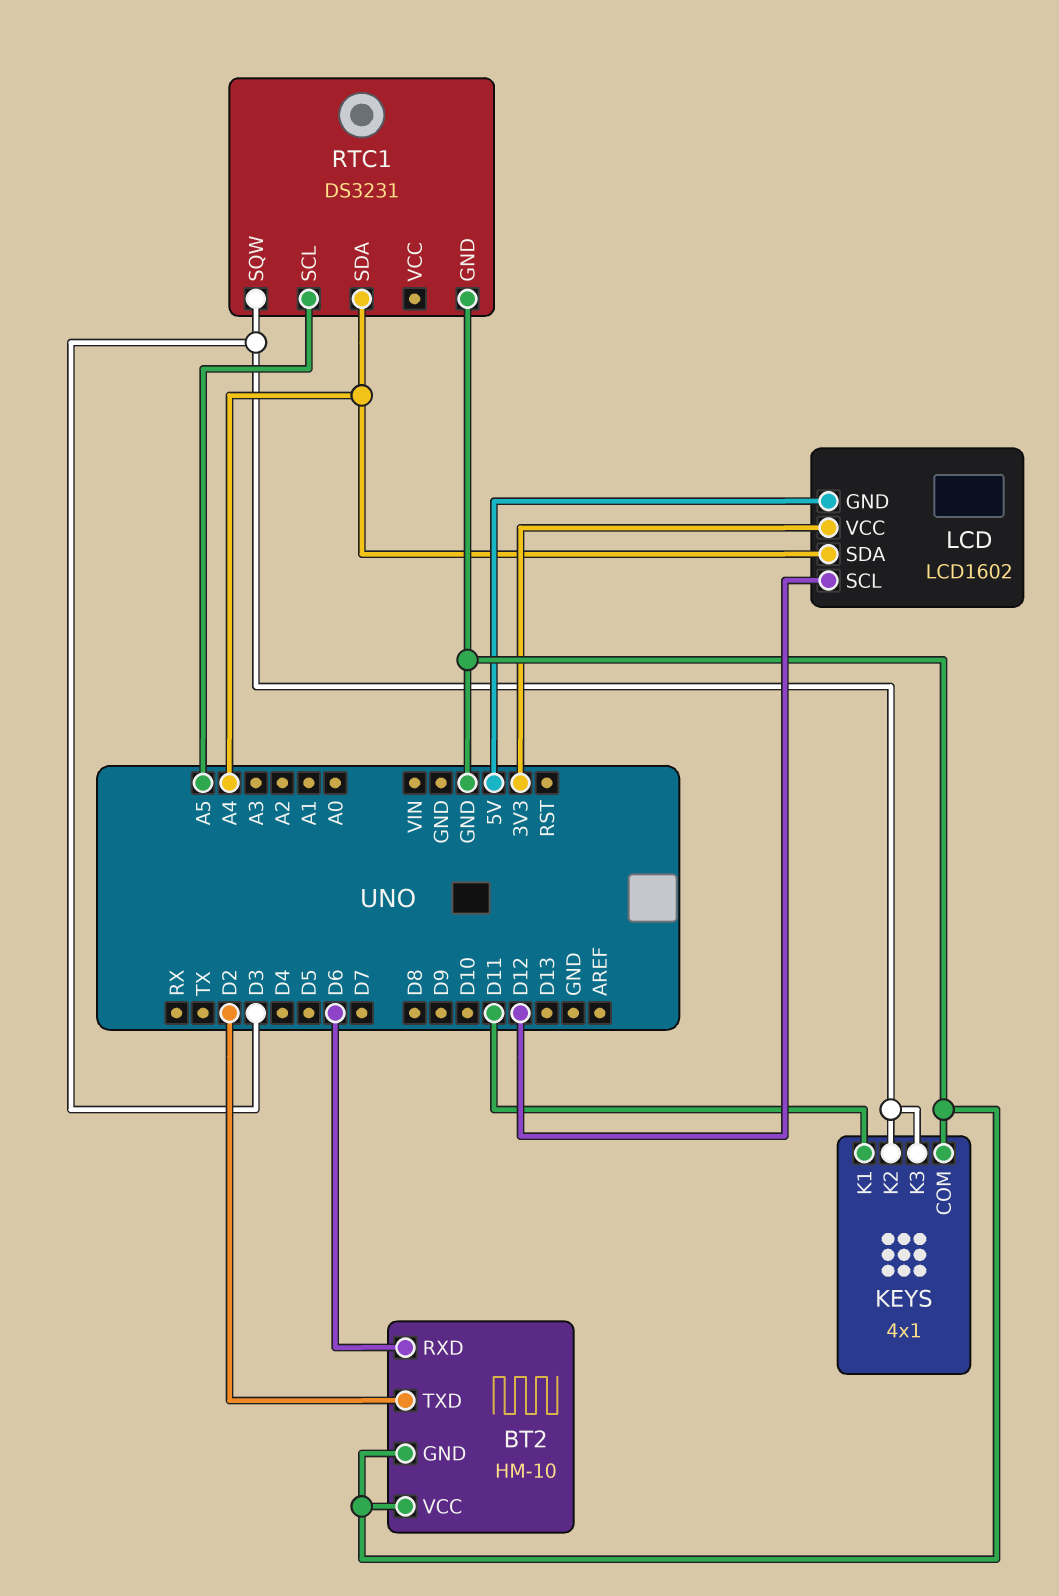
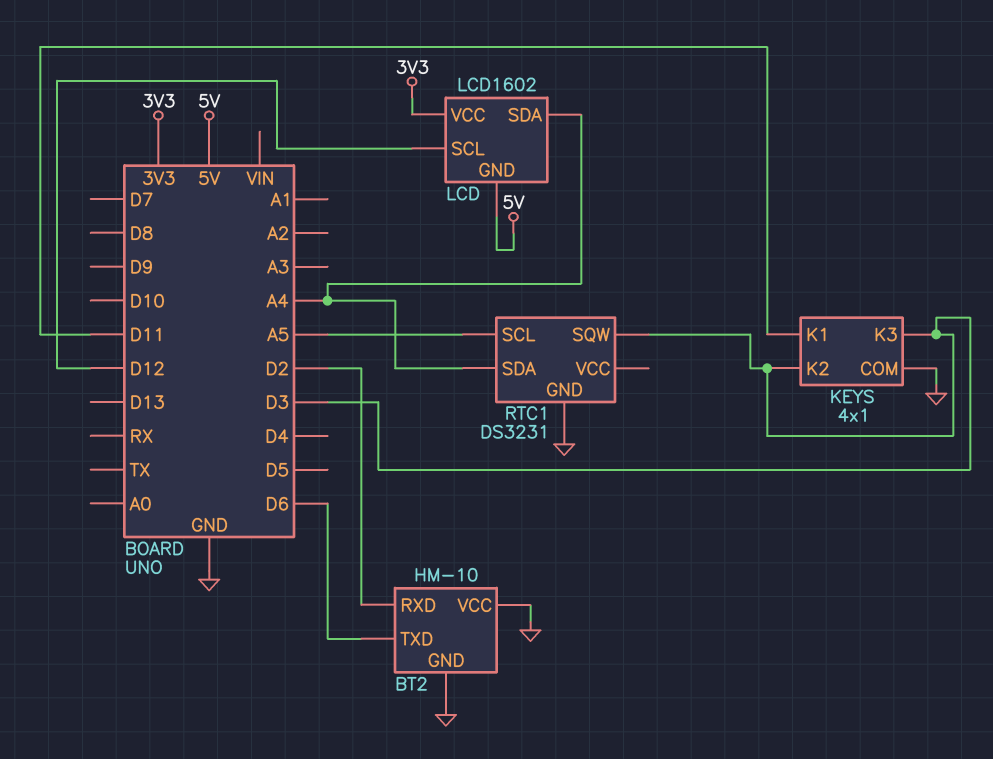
BT2 pin RXD: D6 -> D2
BT2 pin TXD: D2 -> D6

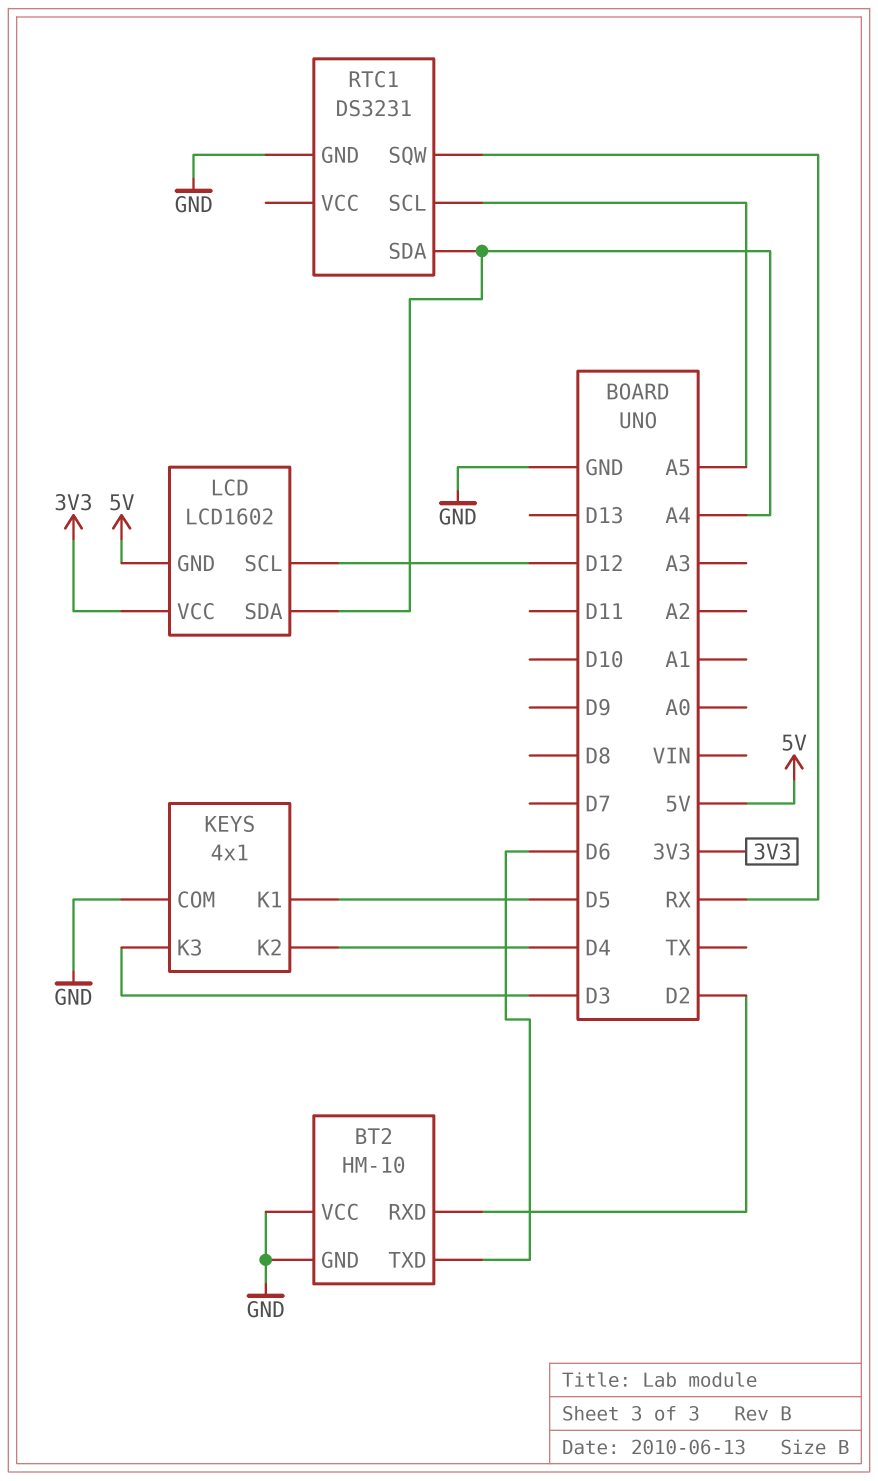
KEYS pin K1: D11 -> D5
KEYS pin K2: D3 -> D4
RTC1 pin SQW: D3 -> RX

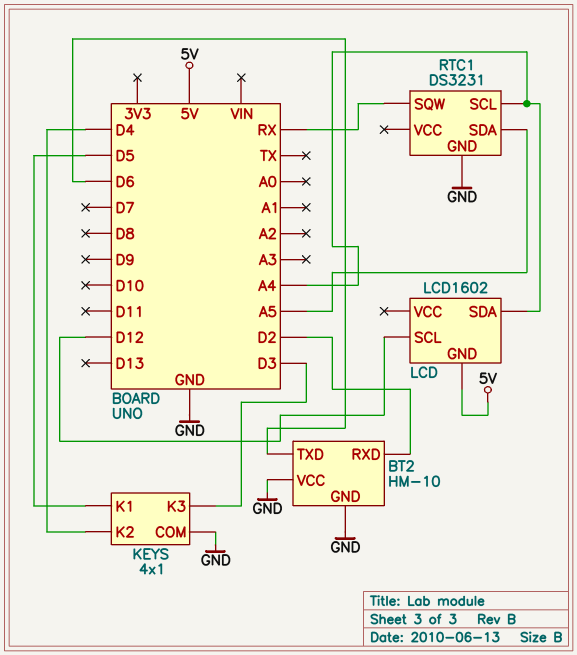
LCD pin VCC: 3V3 -> none
RTC1 pin SCL: A5 -> A4
RTC1 pin SDA: A4 -> A5

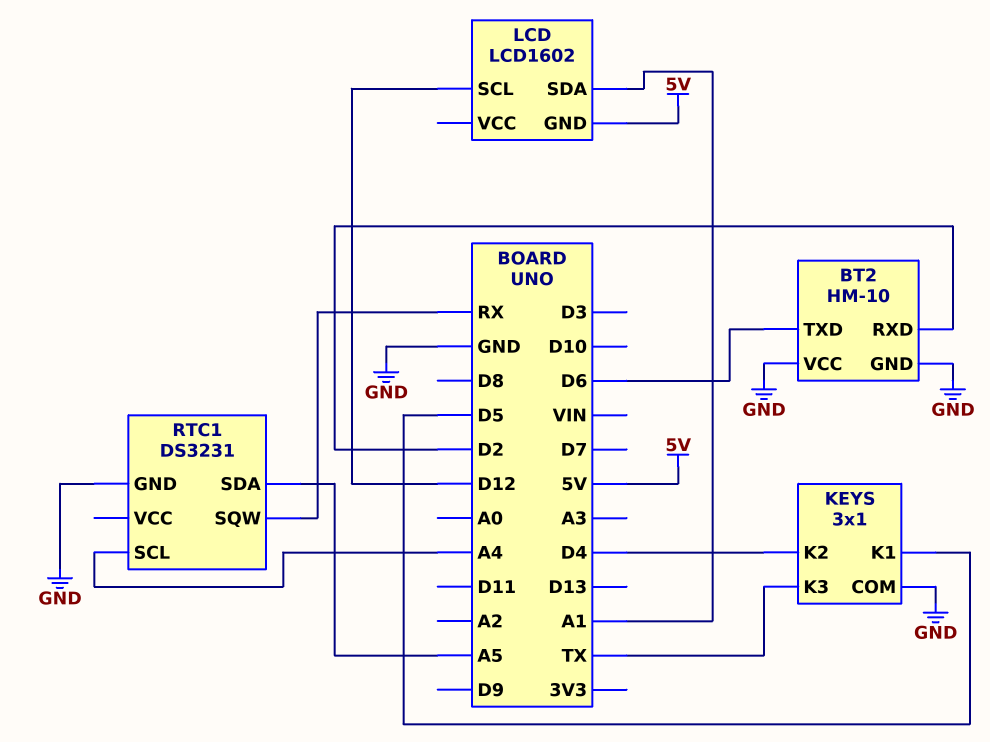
KEYS: 4x1 -> 3x1
KEYS pin K3: D3 -> TX
LCD pin SDA: A4 -> A1

